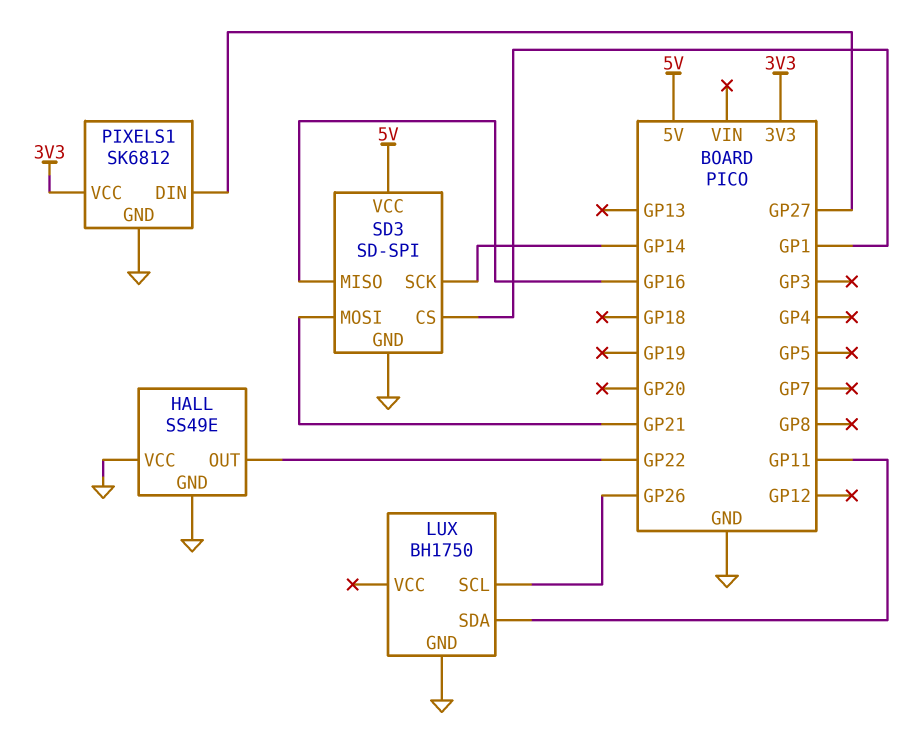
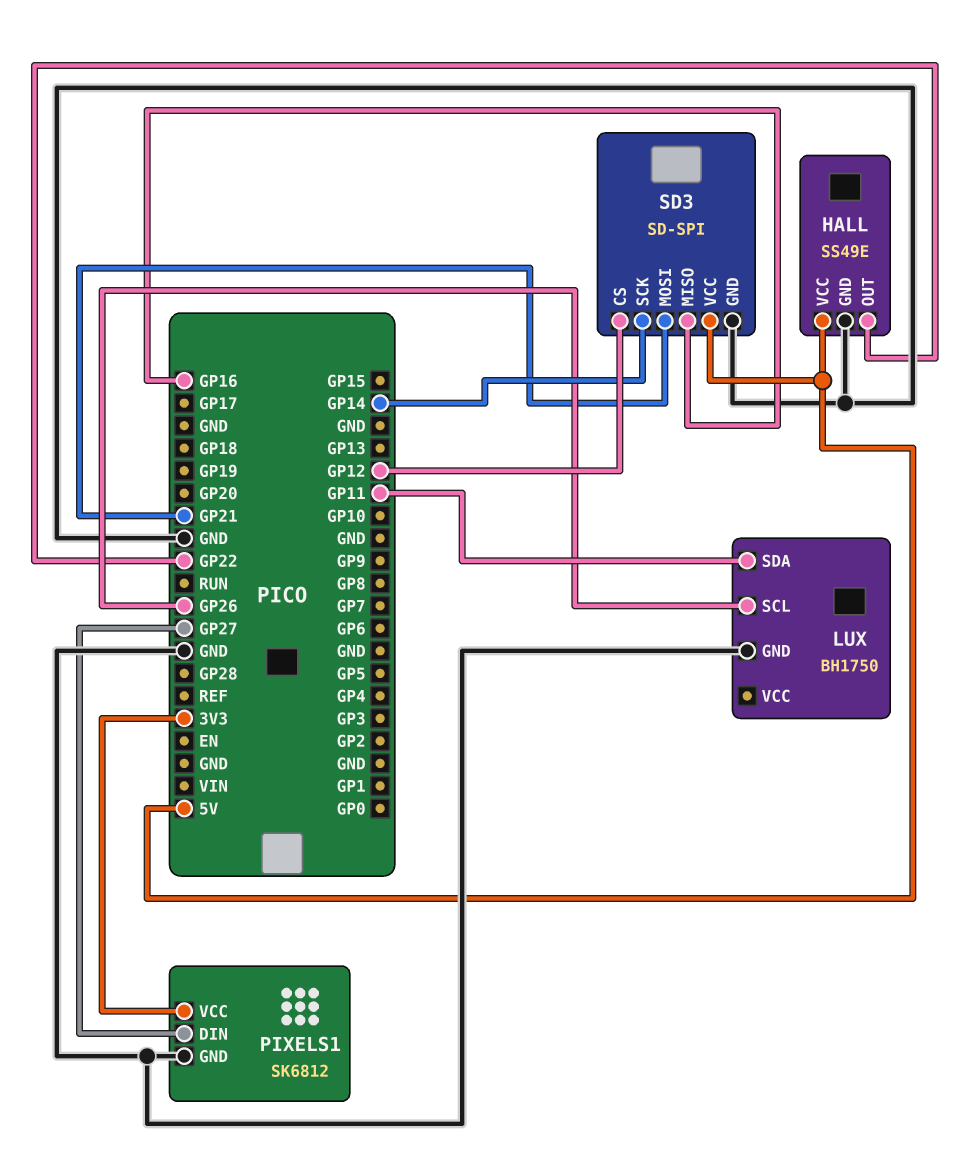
HALL pin VCC: GND -> 5V
SD3 pin CS: GP1 -> GP12

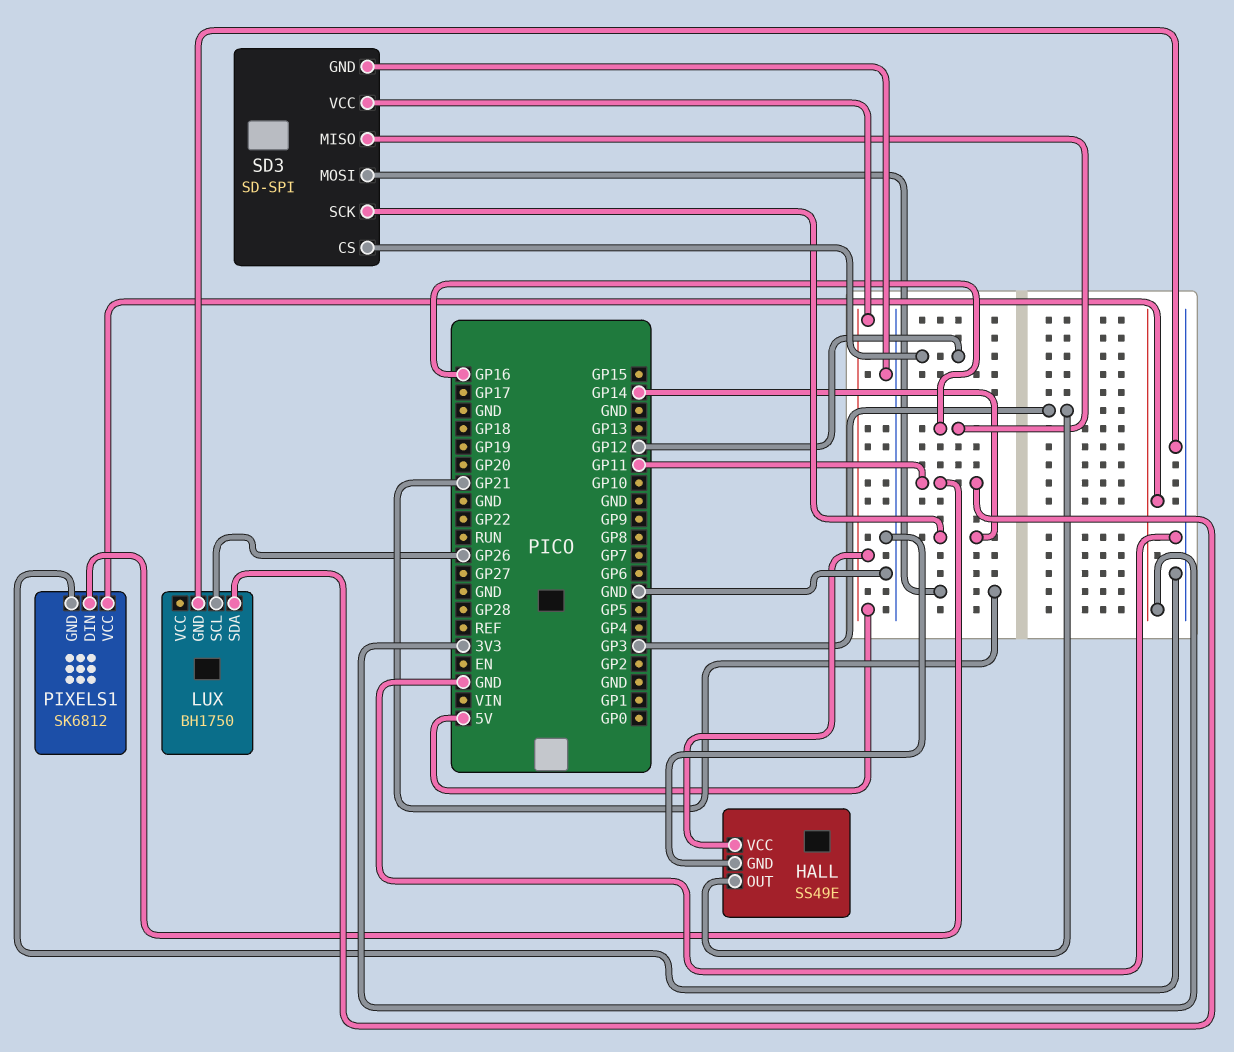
HALL pin OUT: GP22 -> GP3
PIXELS1 pin DIN: GP27 -> GP11

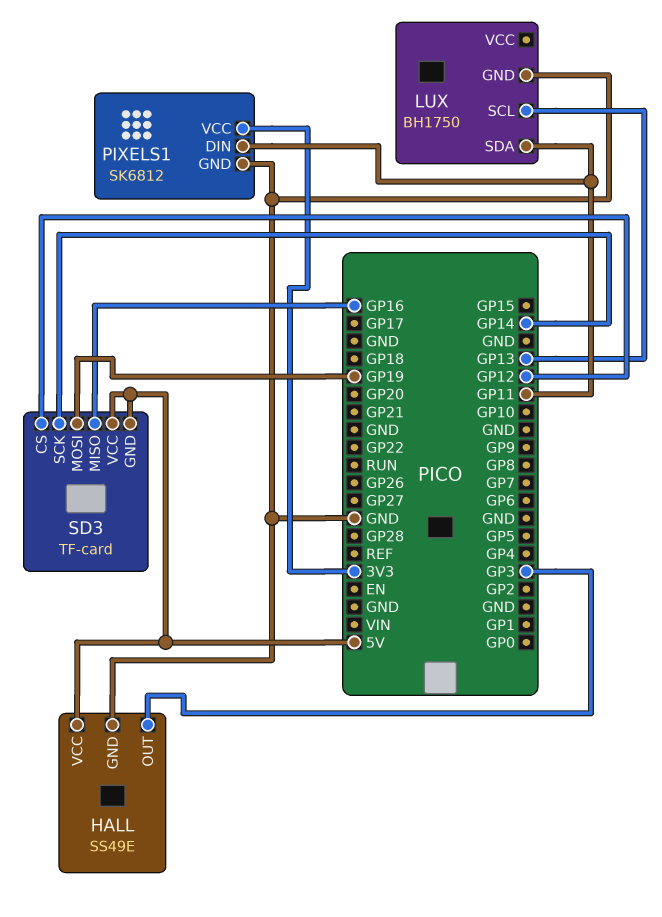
LUX pin SCL: GP26 -> GP13
SD3: SD-SPI -> TF-card
SD3 pin GND: GND -> 5V
SD3 pin MOSI: GP21 -> GP19

